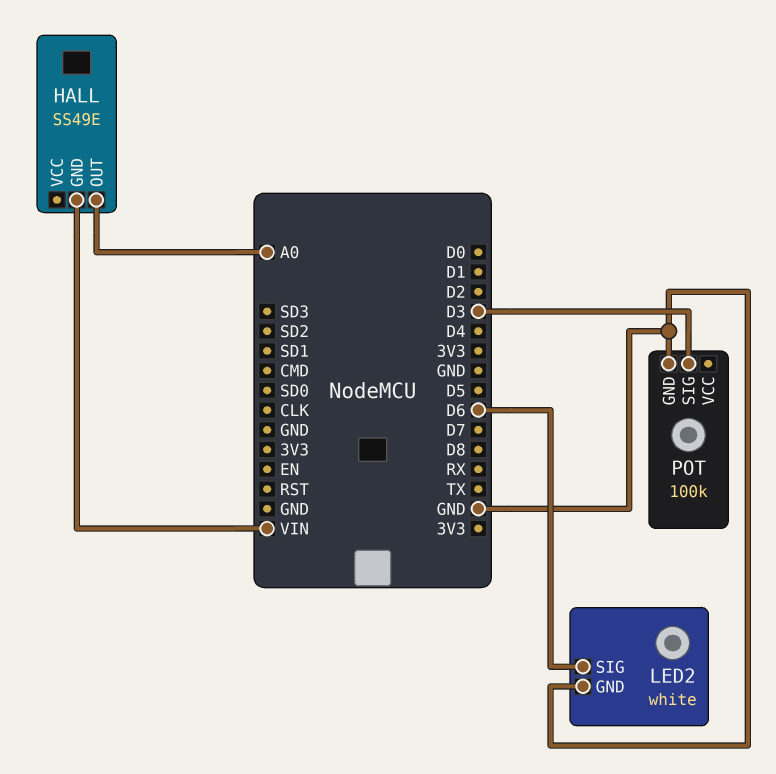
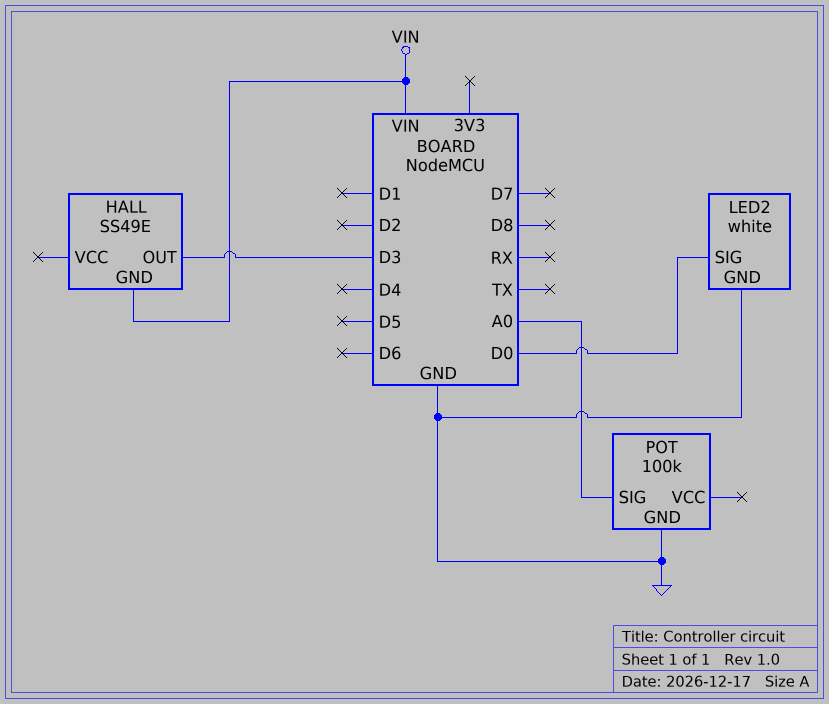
HALL pin OUT: A0 -> D3
LED2 pin SIG: D6 -> D0
POT pin SIG: D3 -> A0

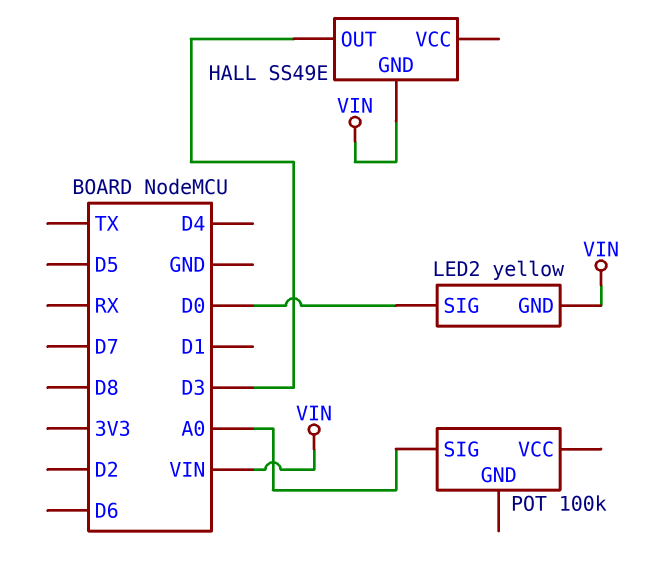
LED2: white -> yellow
LED2 pin GND: GND -> VIN
POT pin GND: GND -> none

